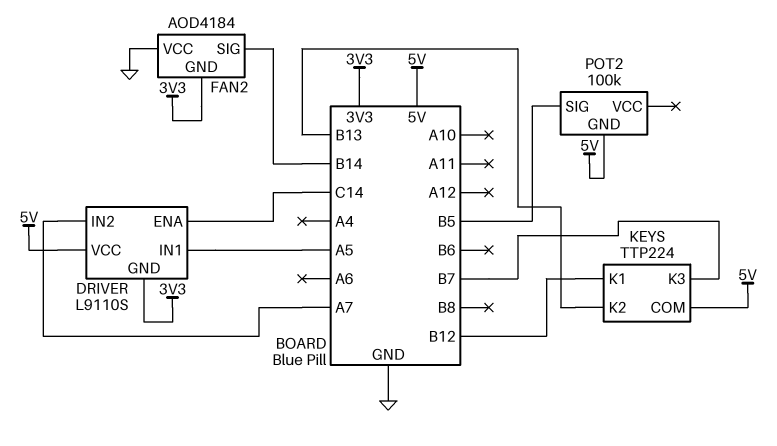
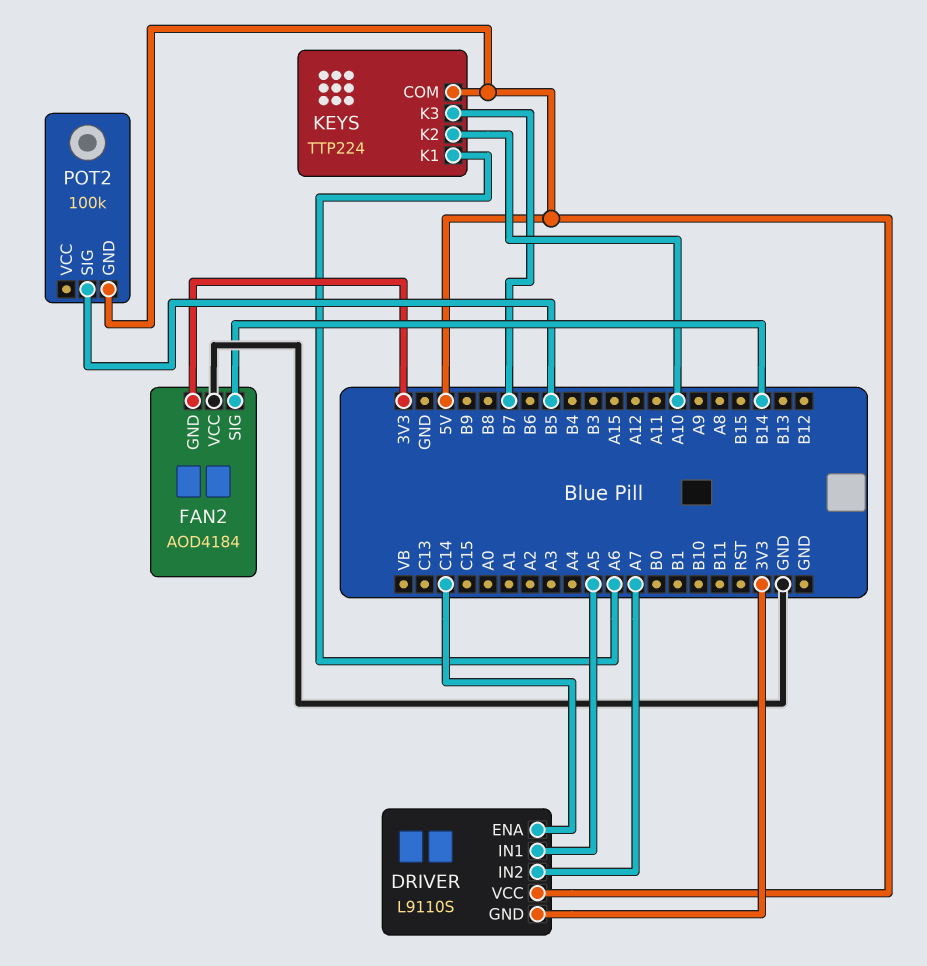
KEYS pin K1: B12 -> A6
KEYS pin K2: B13 -> A10

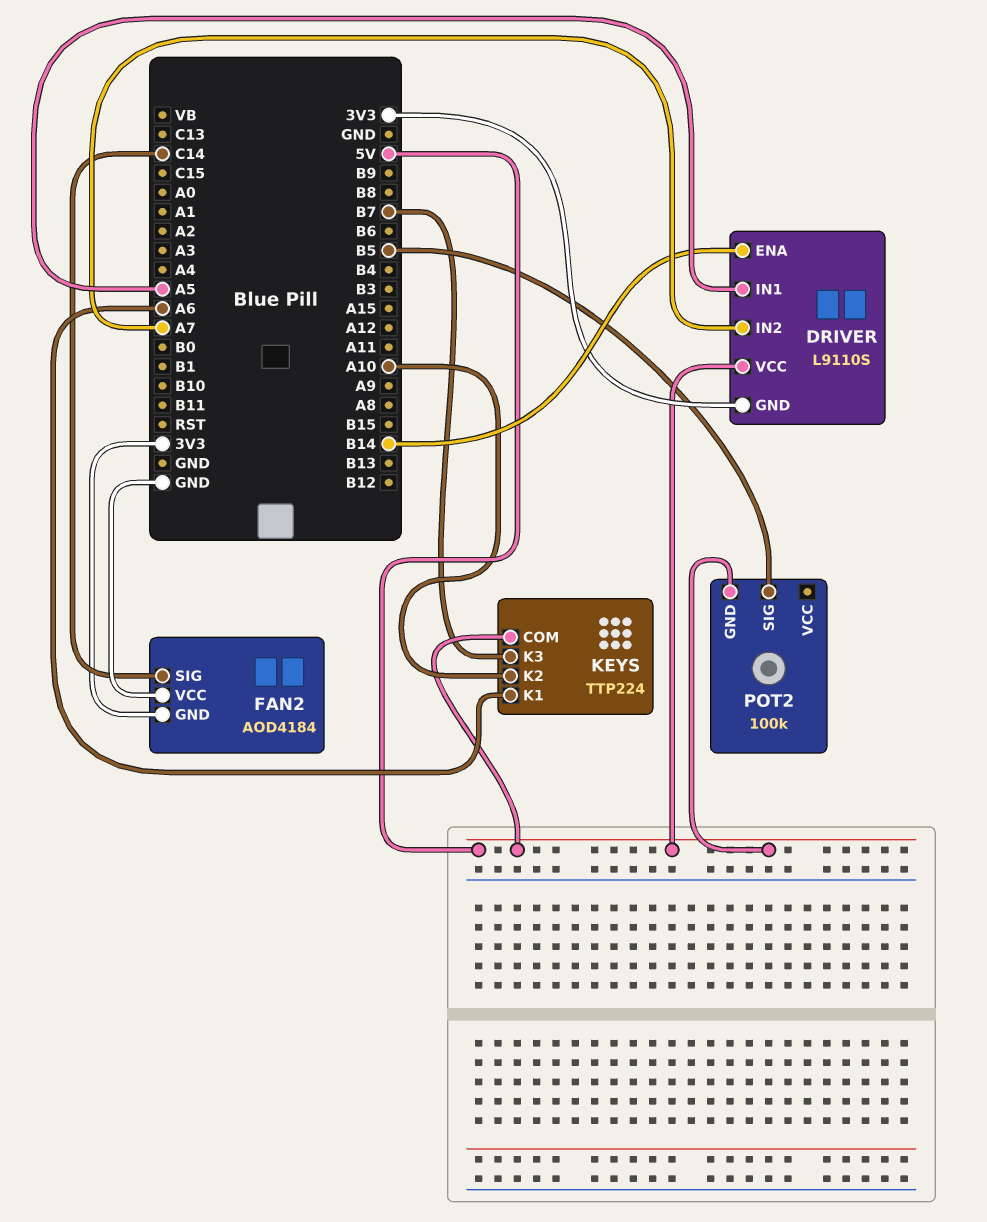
DRIVER pin ENA: C14 -> B14
FAN2 pin SIG: B14 -> C14

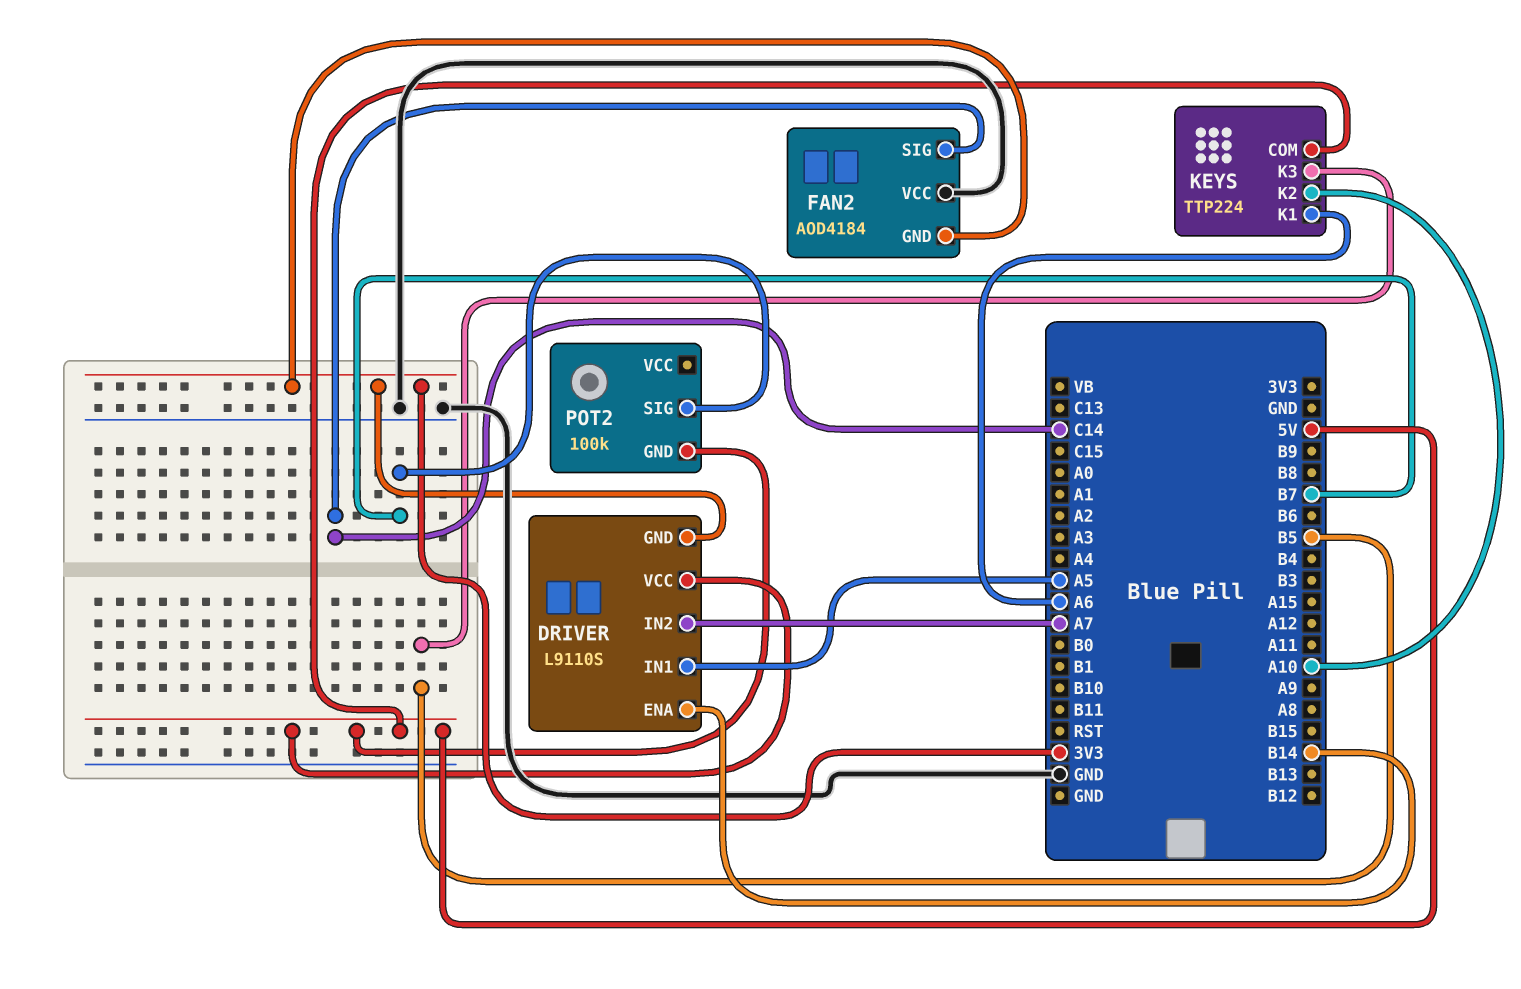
KEYS pin K3: B7 -> B5
POT2 pin SIG: B5 -> B7

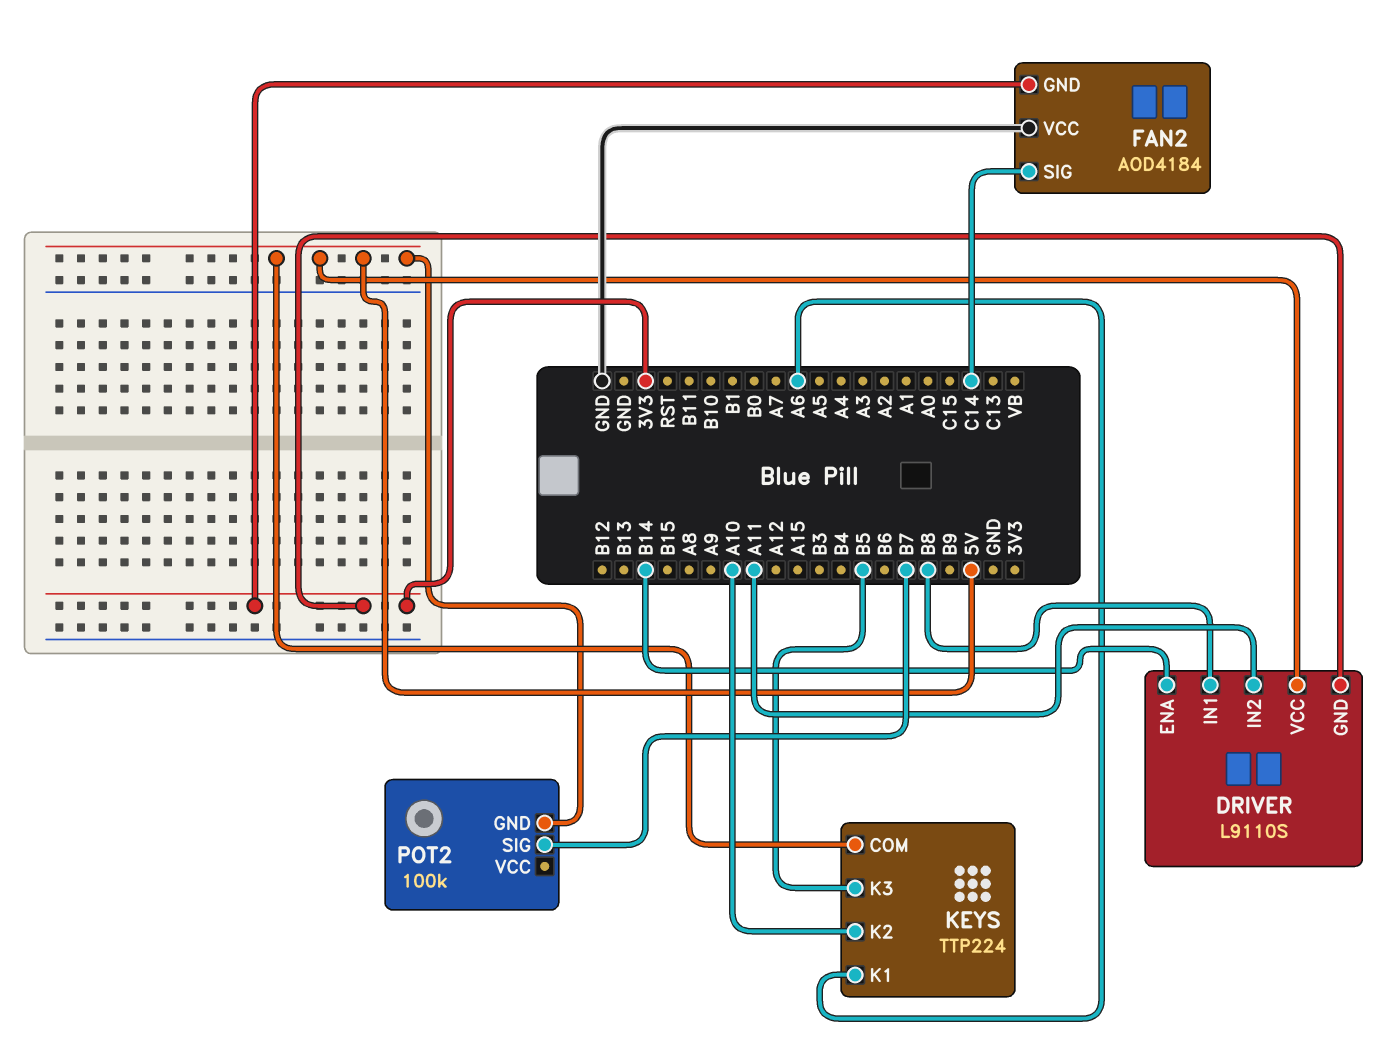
DRIVER pin IN1: A5 -> B8
DRIVER pin IN2: A7 -> A11

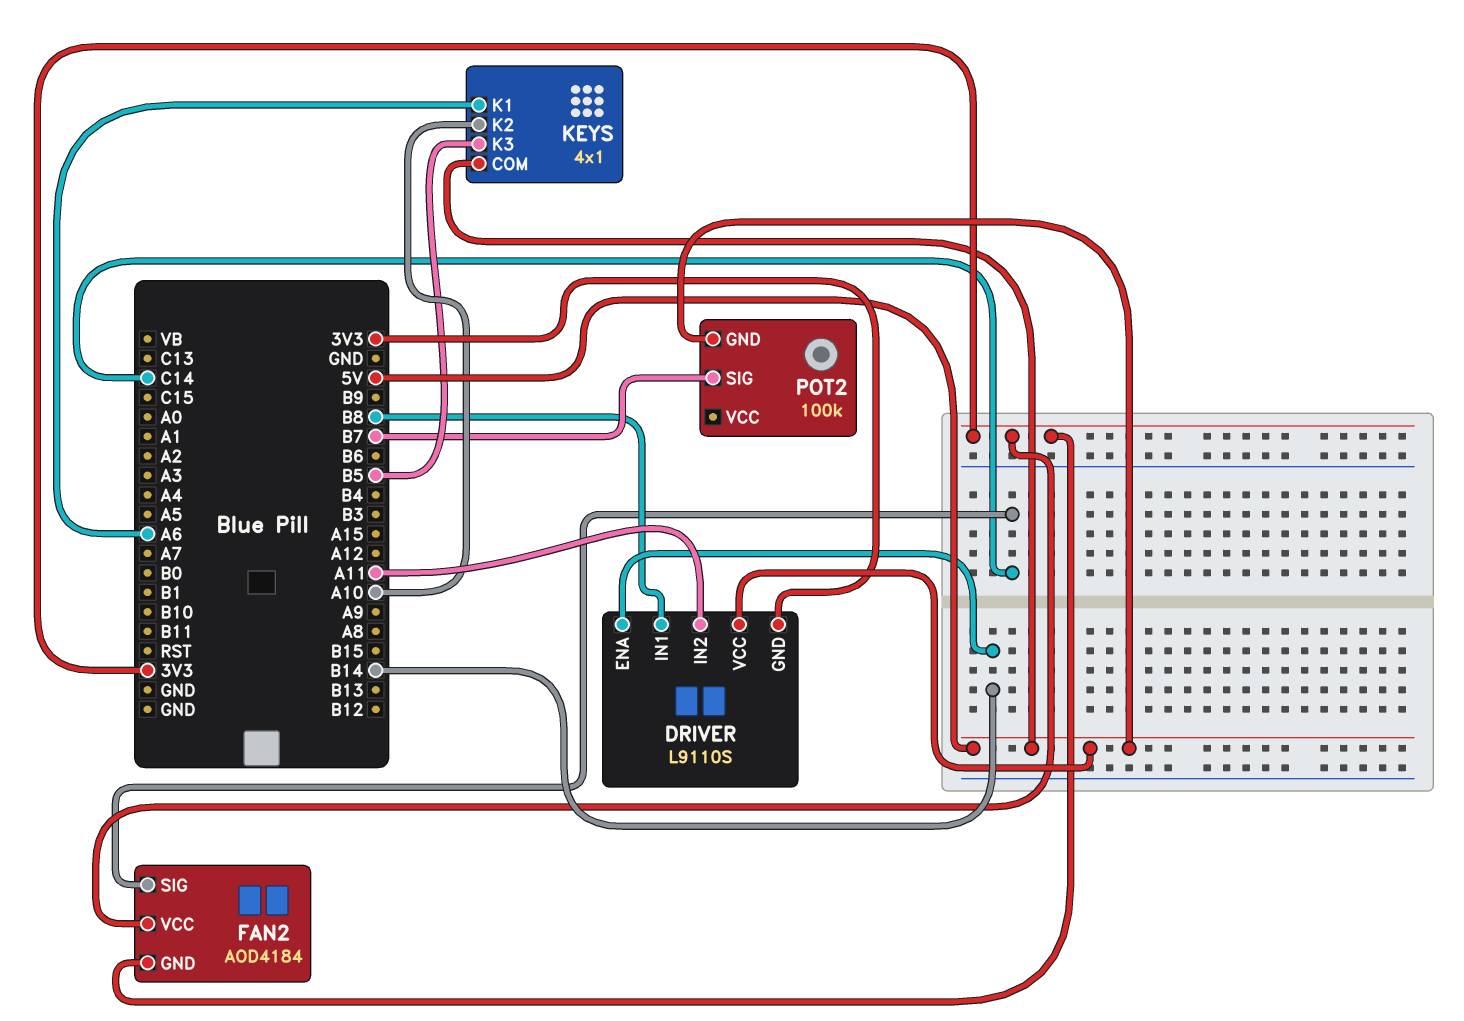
FAN2 pin VCC: GND -> 3V3
KEYS: TTP224 -> 4x1

